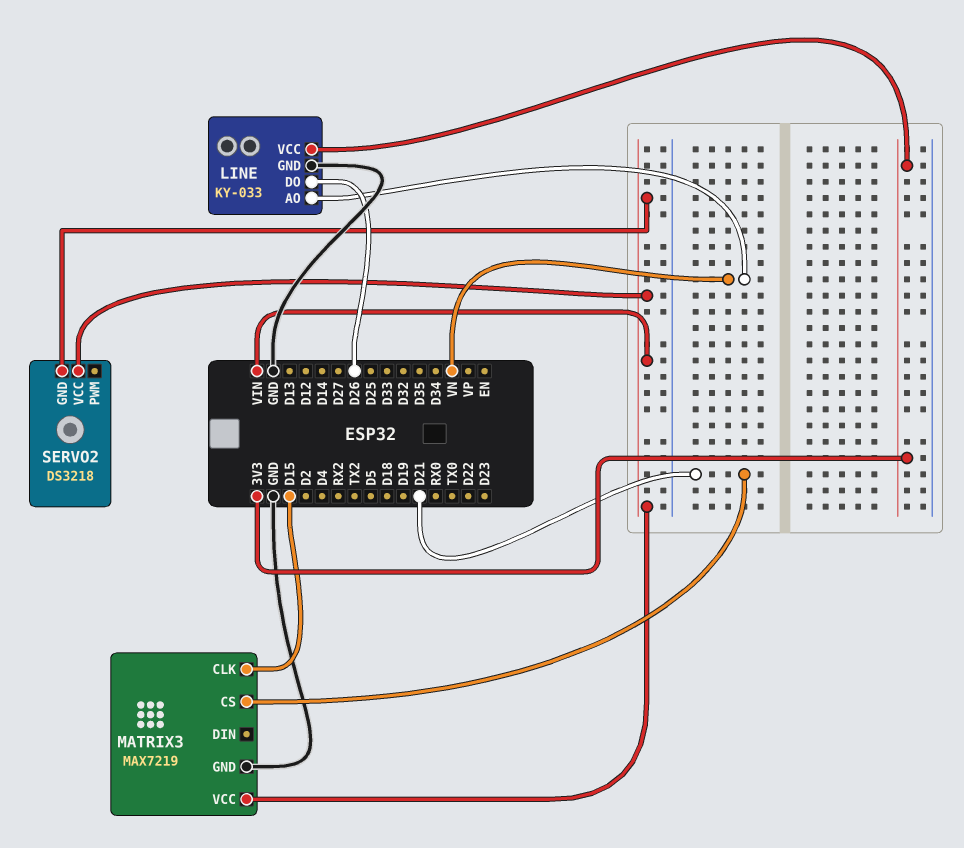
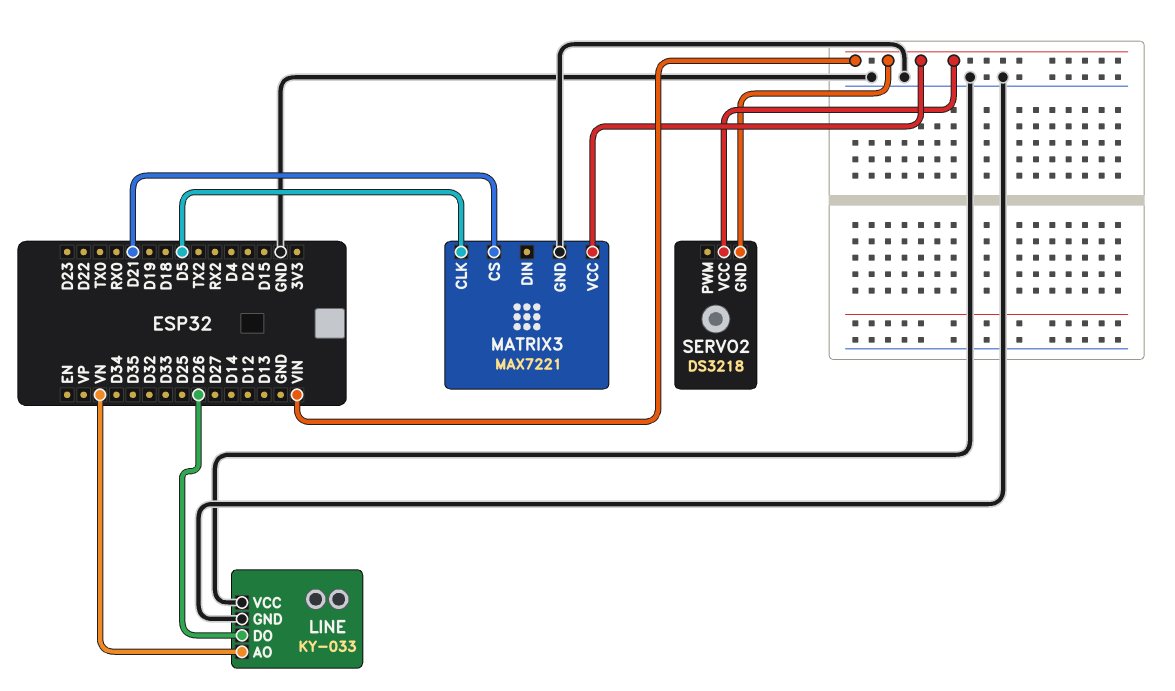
LINE pin VCC: 3V3 -> GND
MATRIX3: MAX7219 -> MAX7221
MATRIX3 pin CLK: D15 -> D5

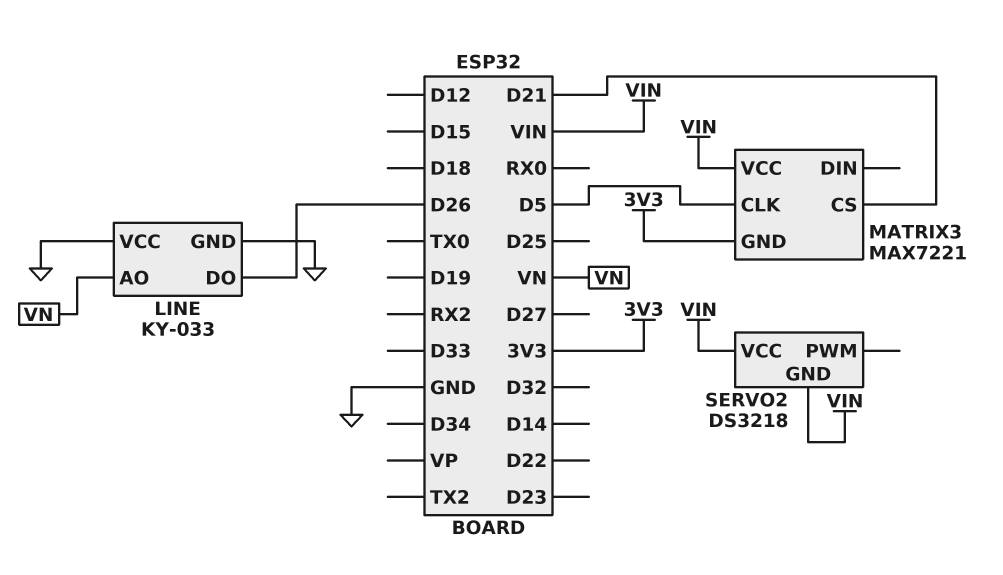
MATRIX3 pin GND: GND -> 3V3

